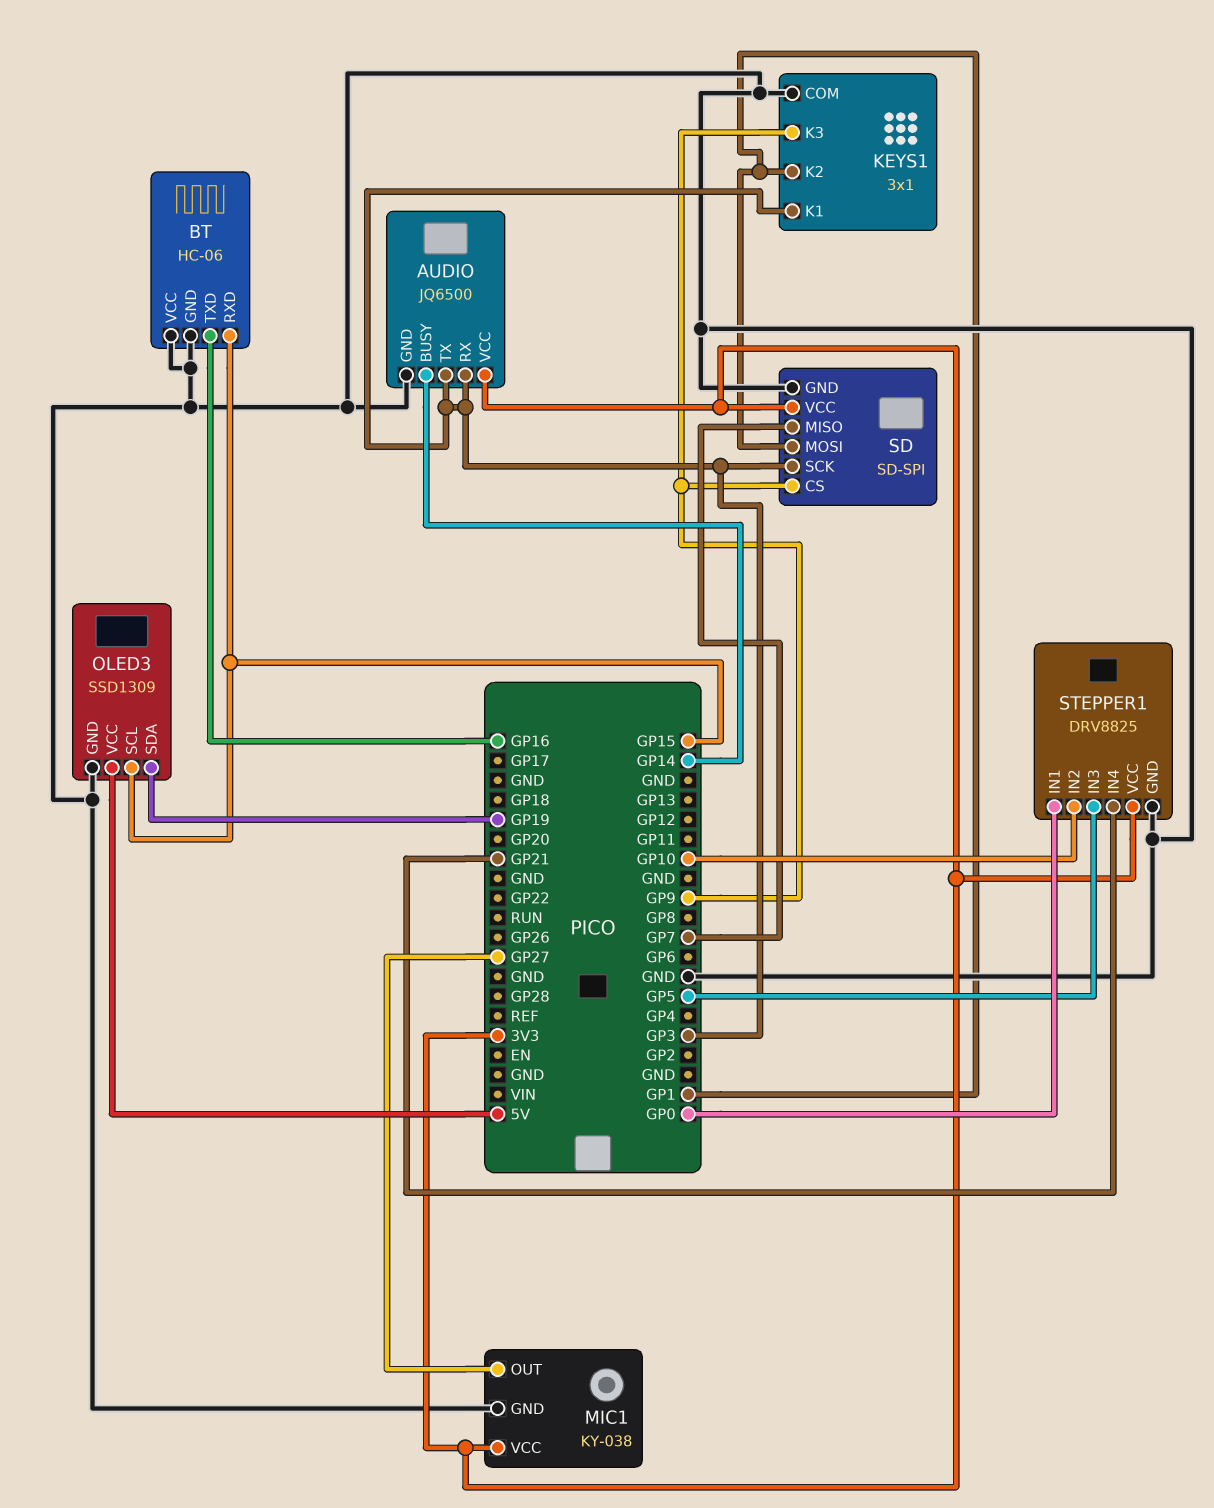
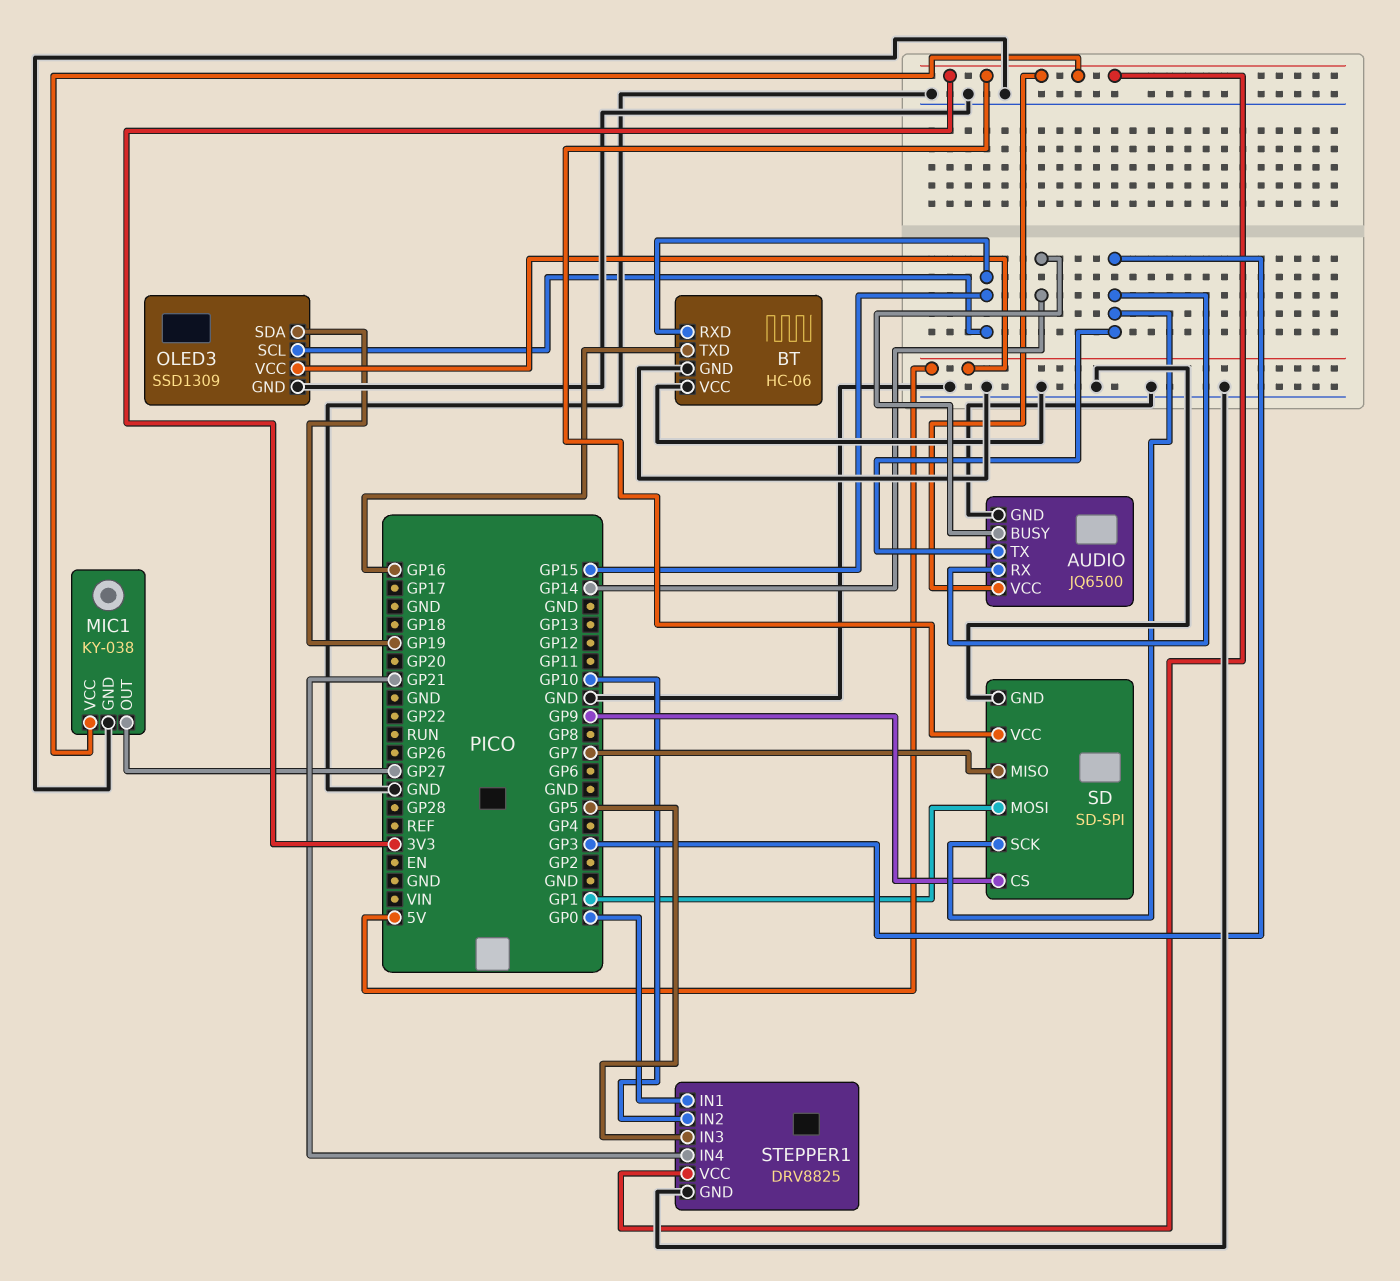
KEYS1: 3x1 -> none
KEYS1 pin COM: GND -> none
KEYS1 pin K1: GP3 -> none
KEYS1 pin K2: GP1 -> none
KEYS1 pin K3: GP9 -> none

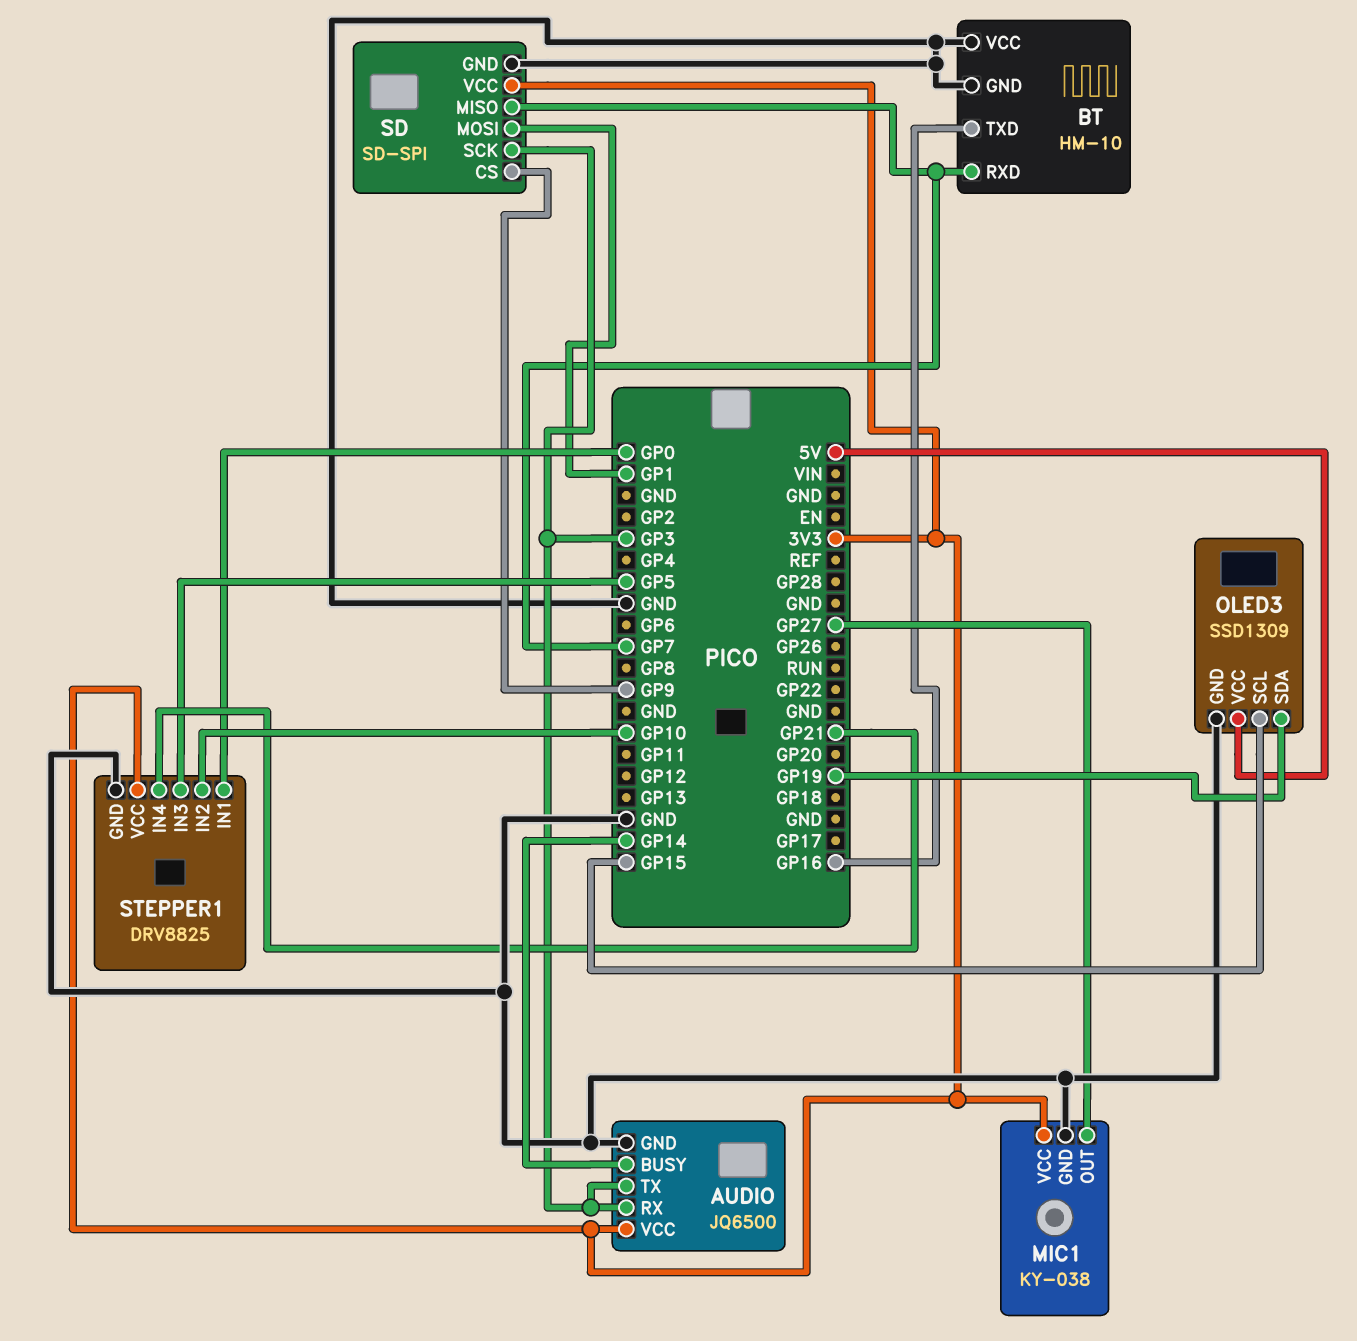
BT: HC-06 -> HM-10
BT pin RXD: GP15 -> GP7

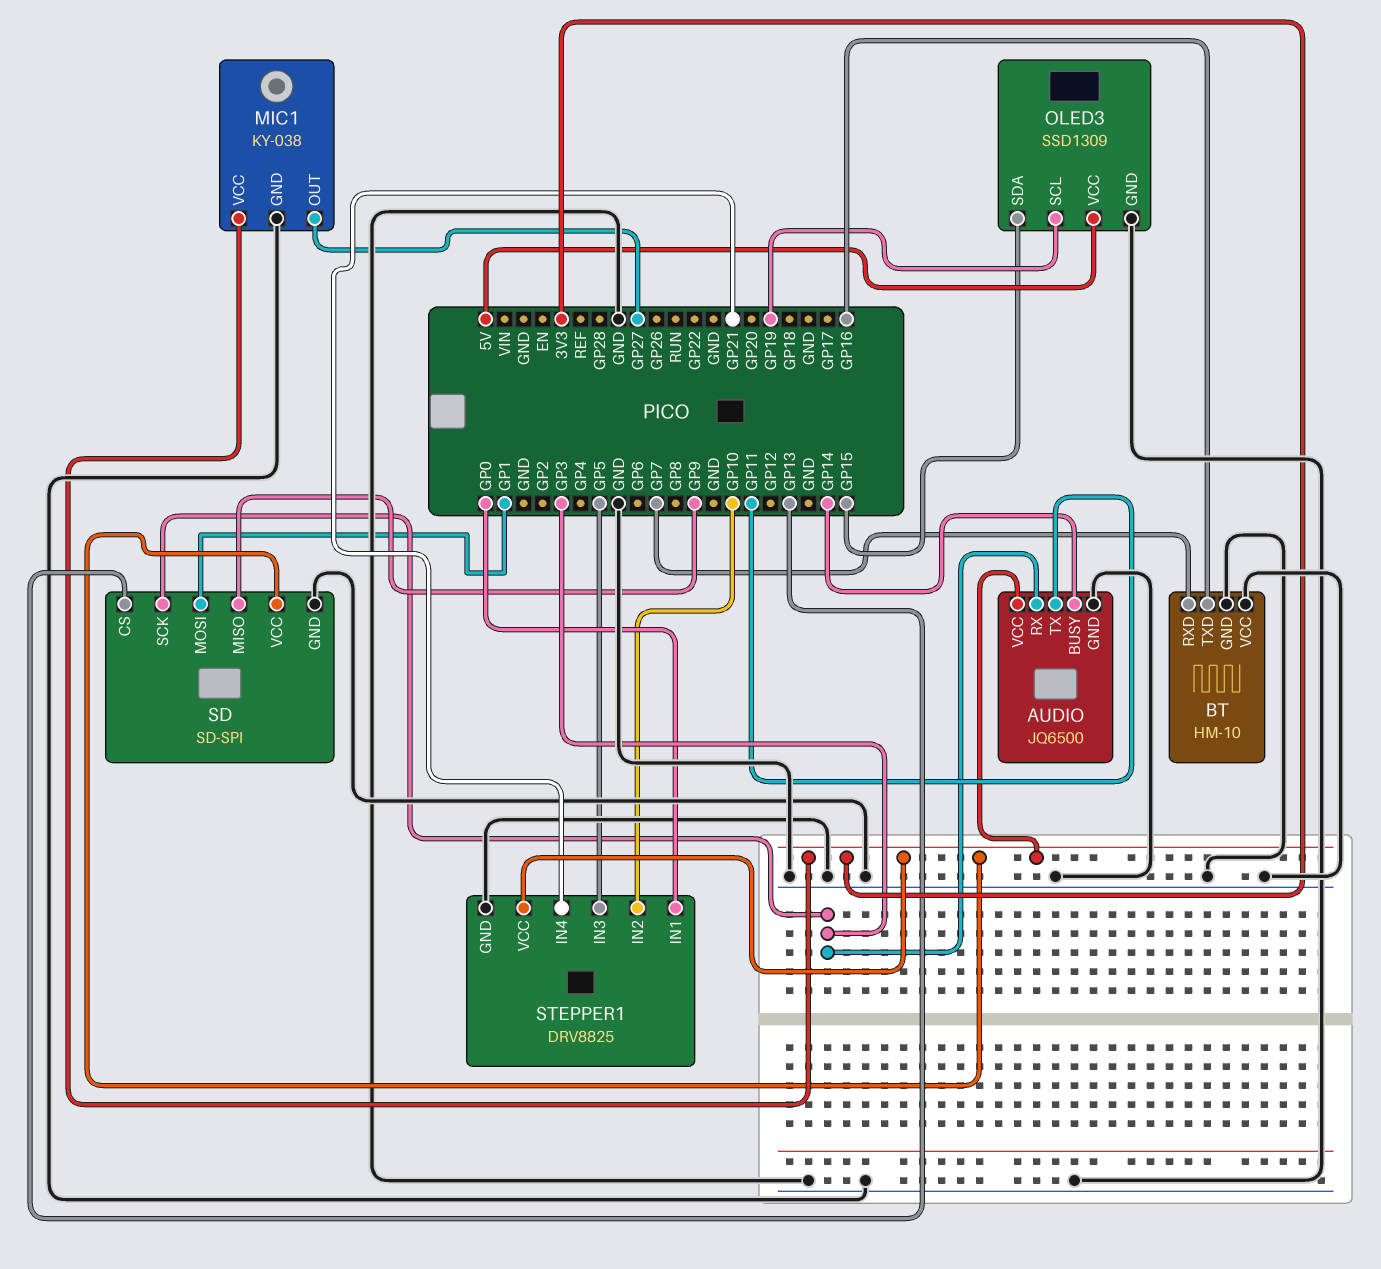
AUDIO pin TX: GP3 -> GP11
OLED3 pin SCL: GP15 -> GP19
OLED3 pin SDA: GP19 -> GP15
SD pin CS: GP9 -> GP13
SD pin MISO: GP7 -> GP9

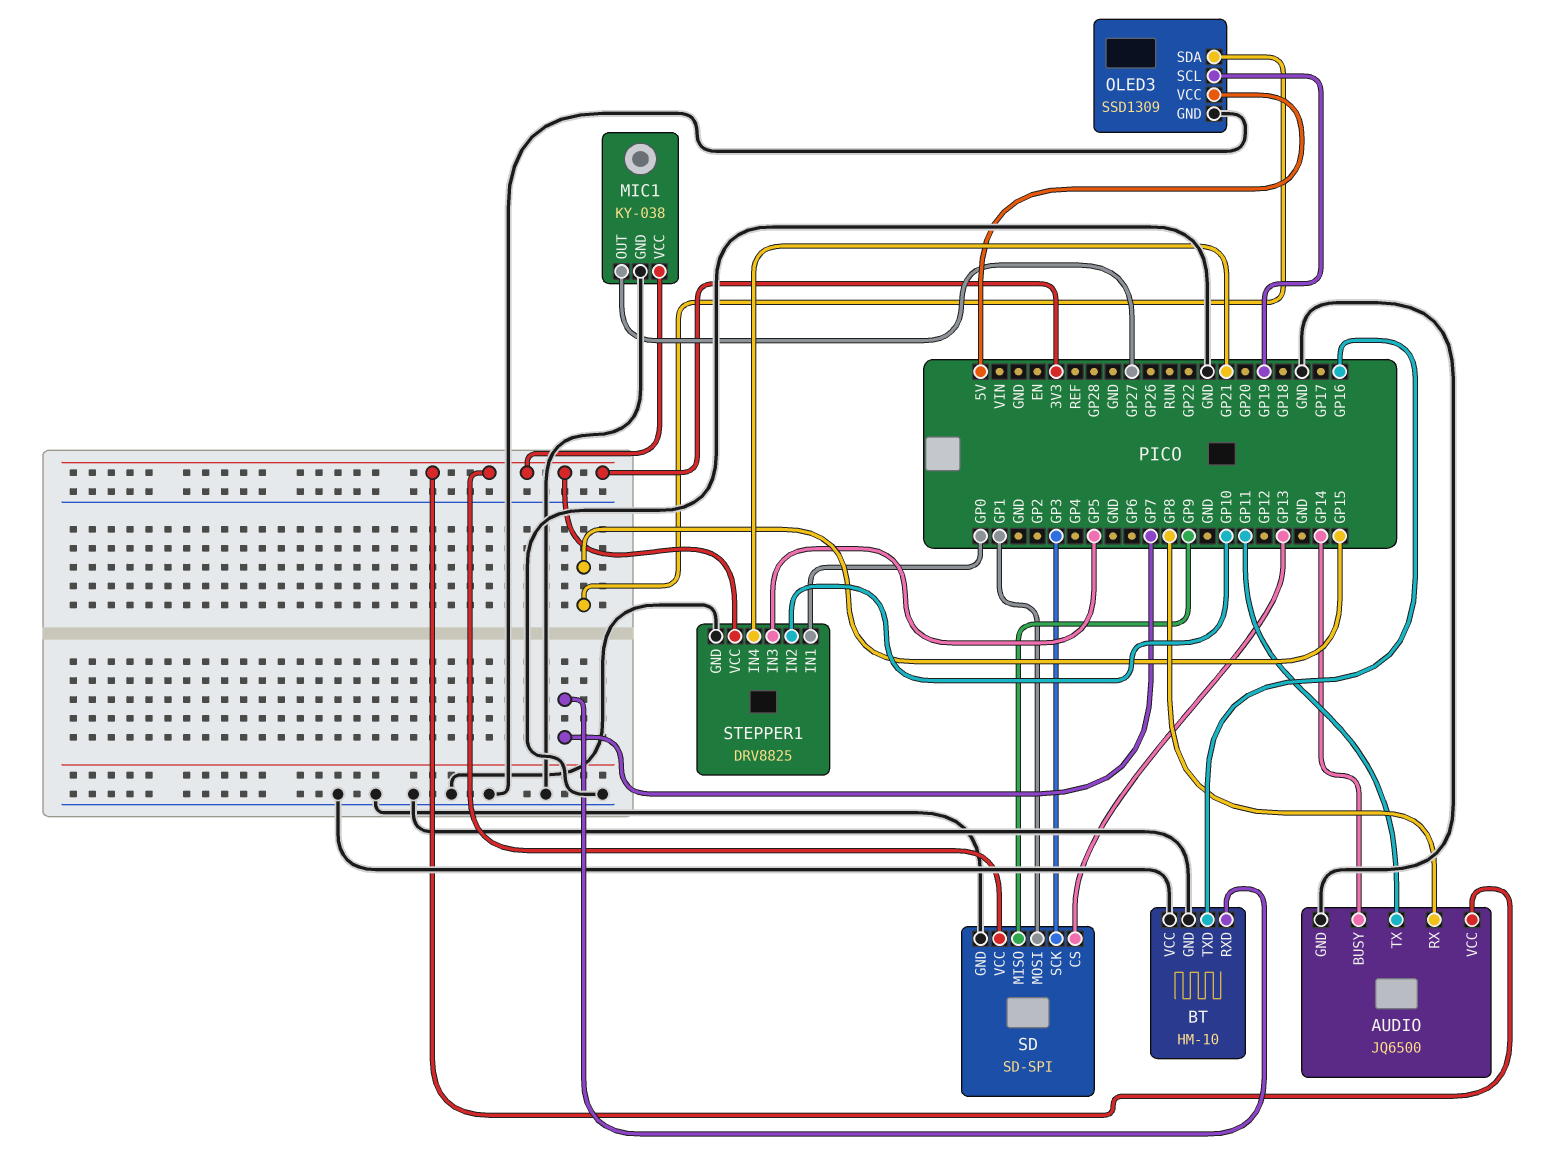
AUDIO pin RX: GP3 -> GP8

